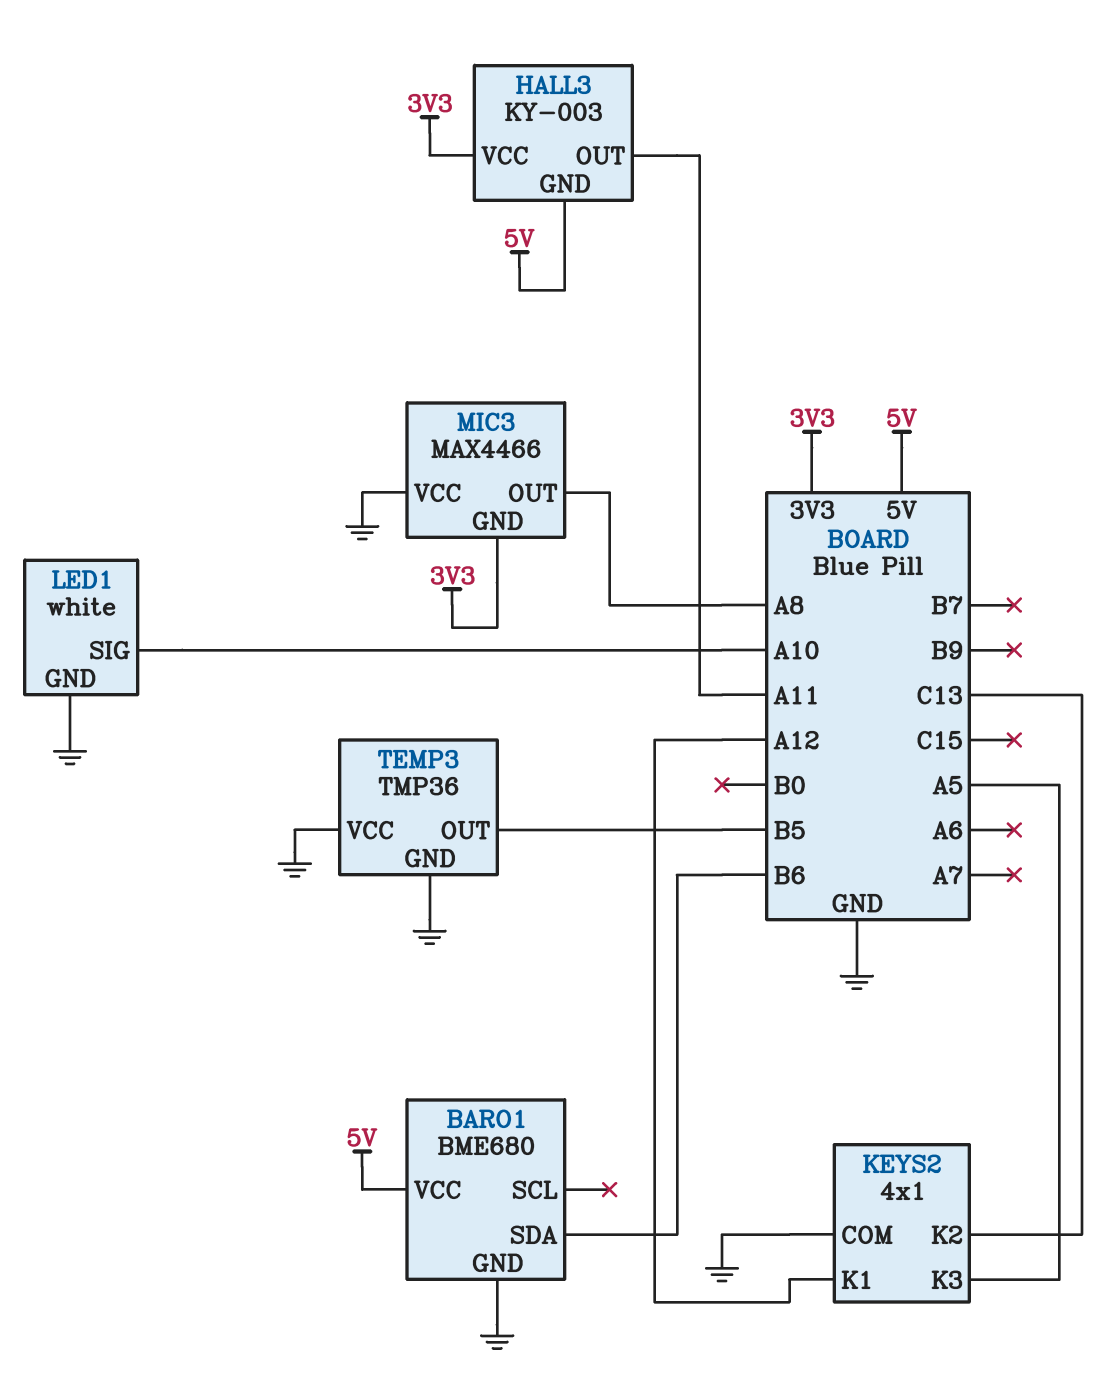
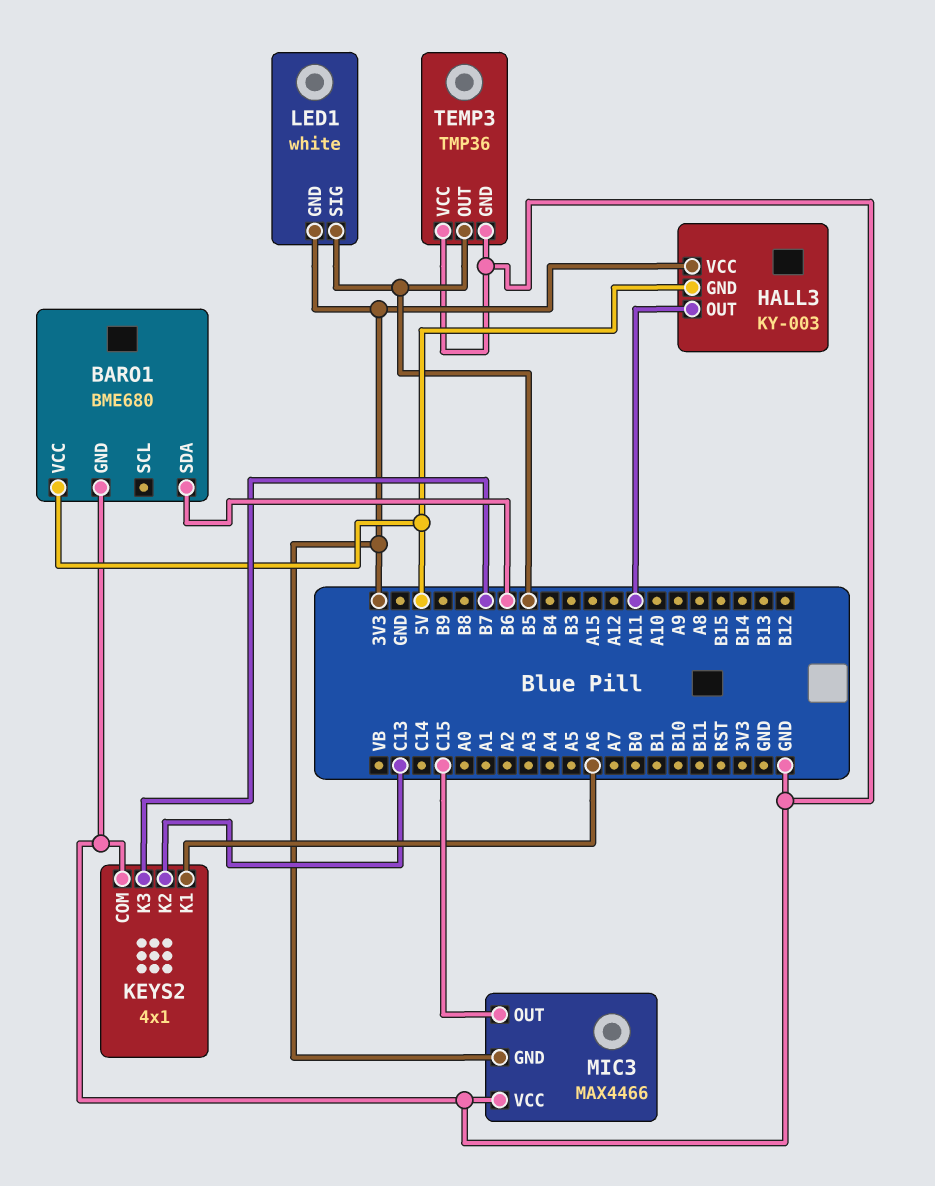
KEYS2 pin K1: A12 -> A6
KEYS2 pin K3: A5 -> B7
LED1 pin GND: GND -> 3V3
LED1 pin SIG: A10 -> B5
MIC3 pin OUT: A8 -> C15

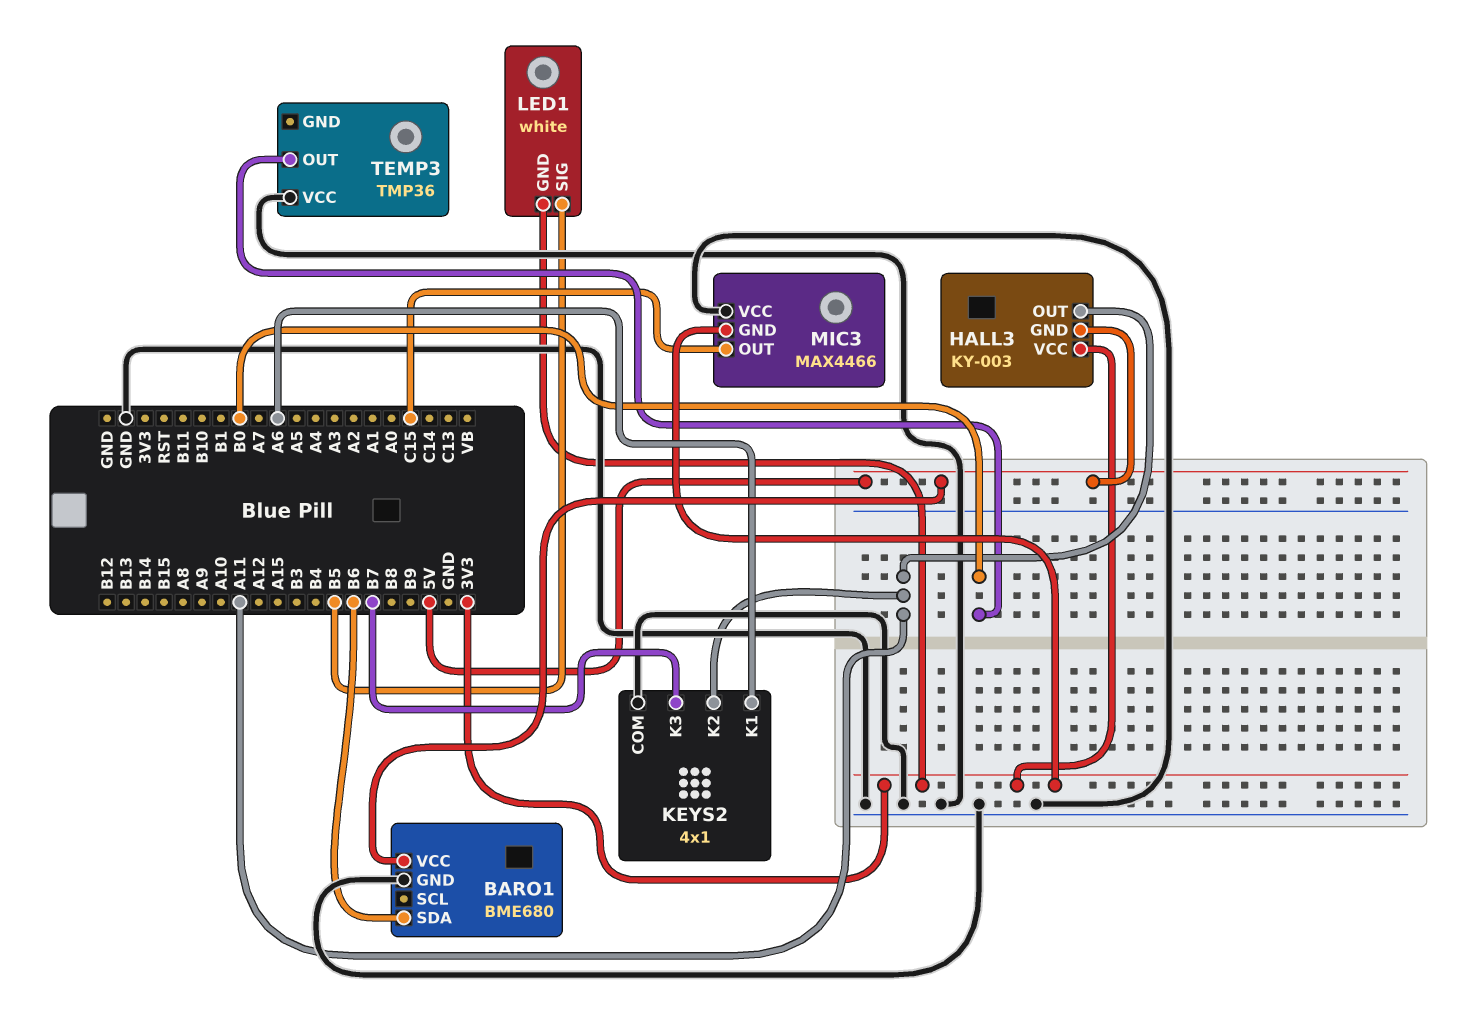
KEYS2 pin K2: C13 -> A11
TEMP3 pin GND: GND -> none
TEMP3 pin OUT: B5 -> B0

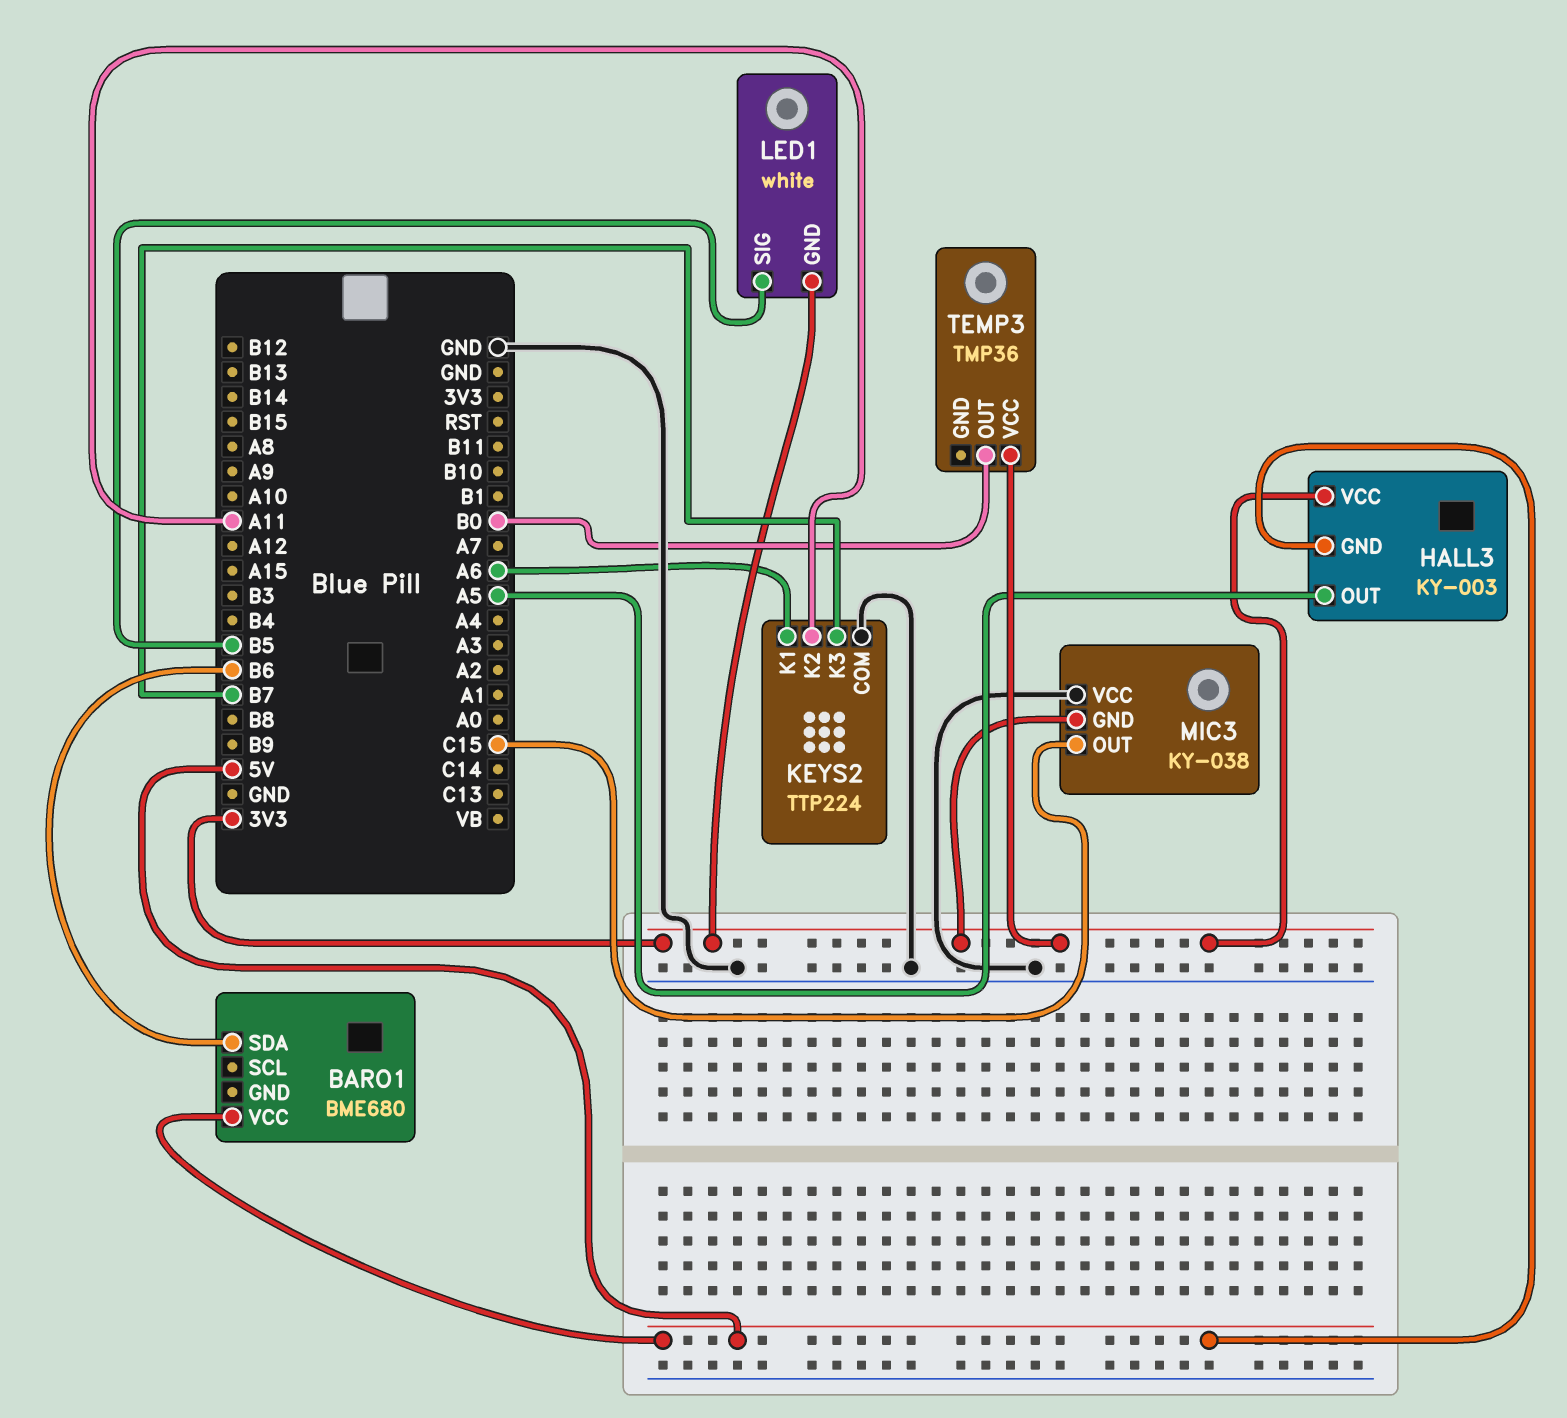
BARO1 pin GND: GND -> none
HALL3 pin OUT: A11 -> A5
KEYS2: 4x1 -> TTP224
MIC3: MAX4466 -> KY-038
TEMP3 pin VCC: GND -> 3V3

